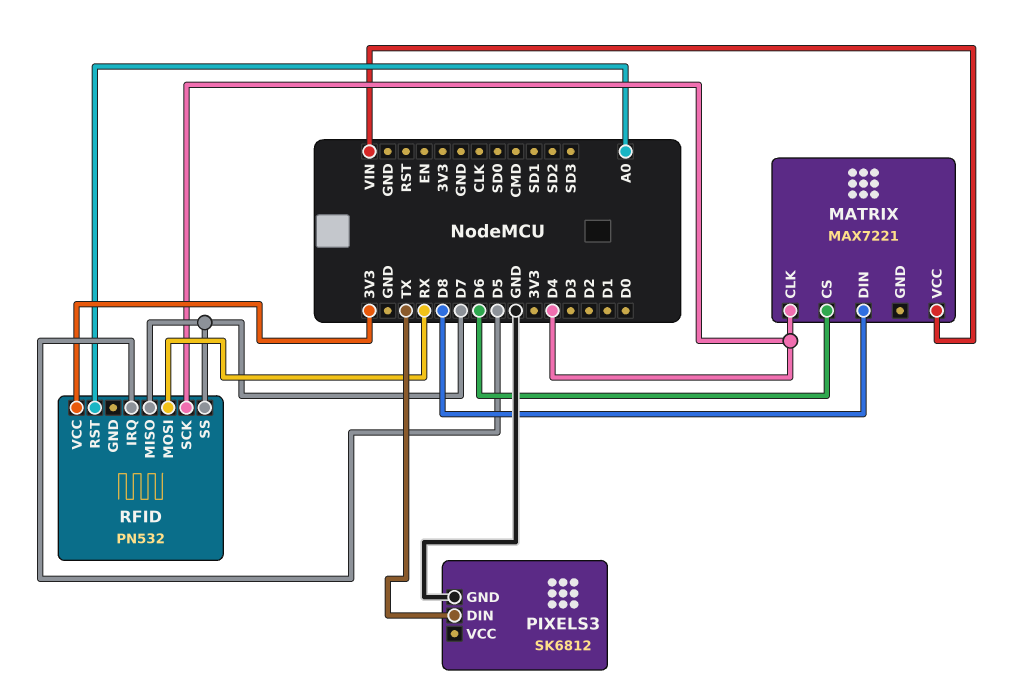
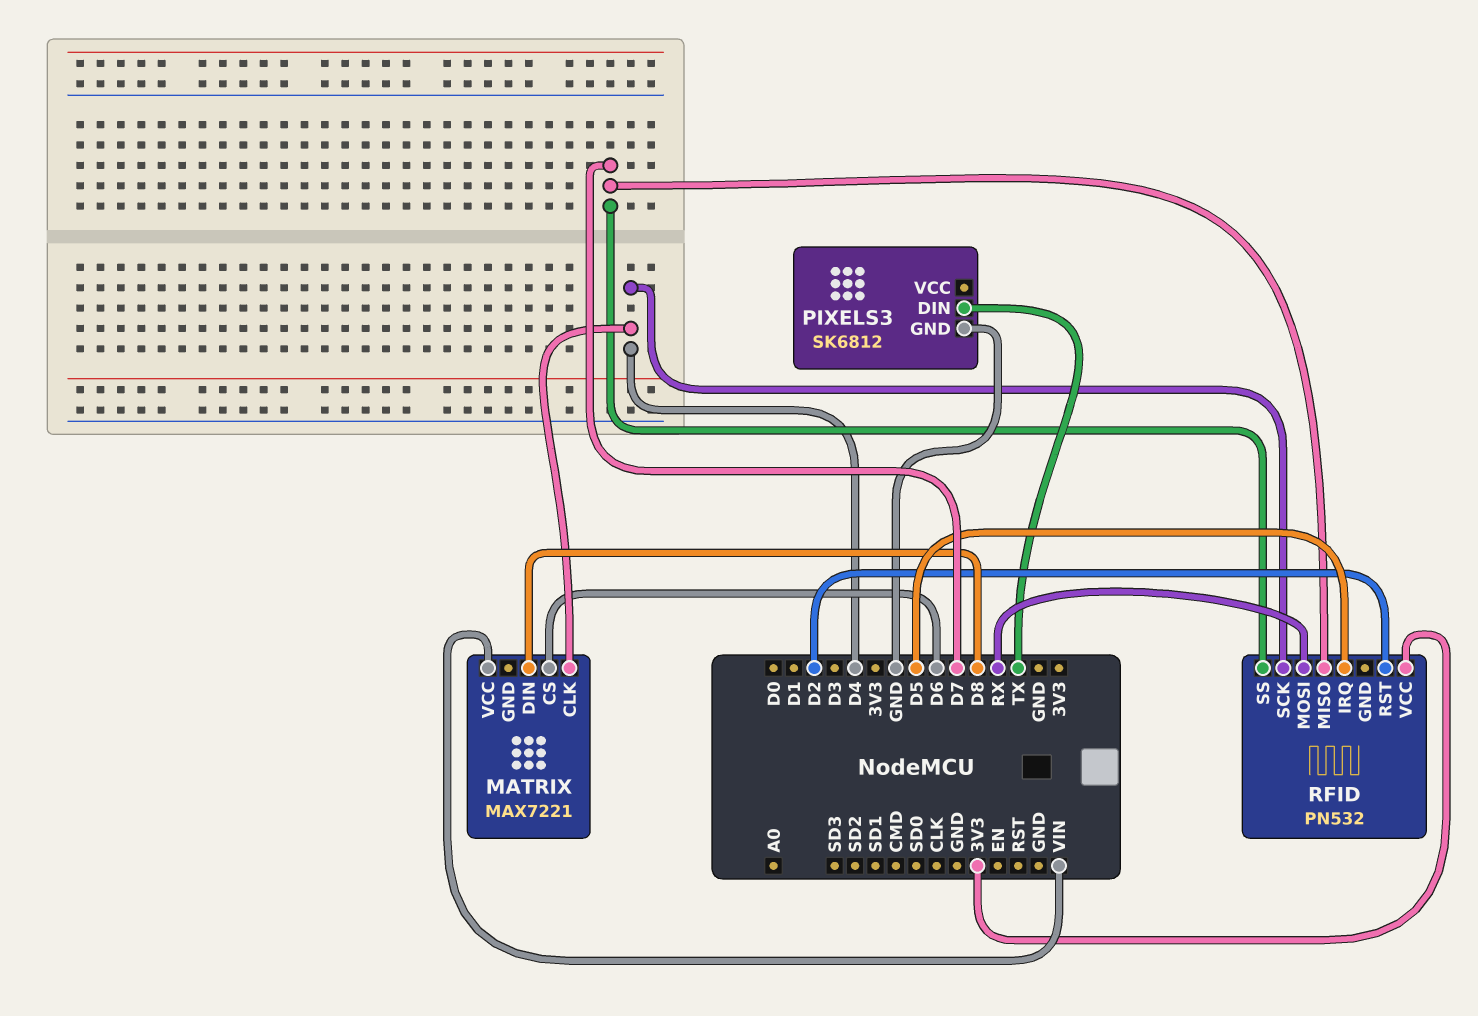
RFID pin RST: A0 -> D2

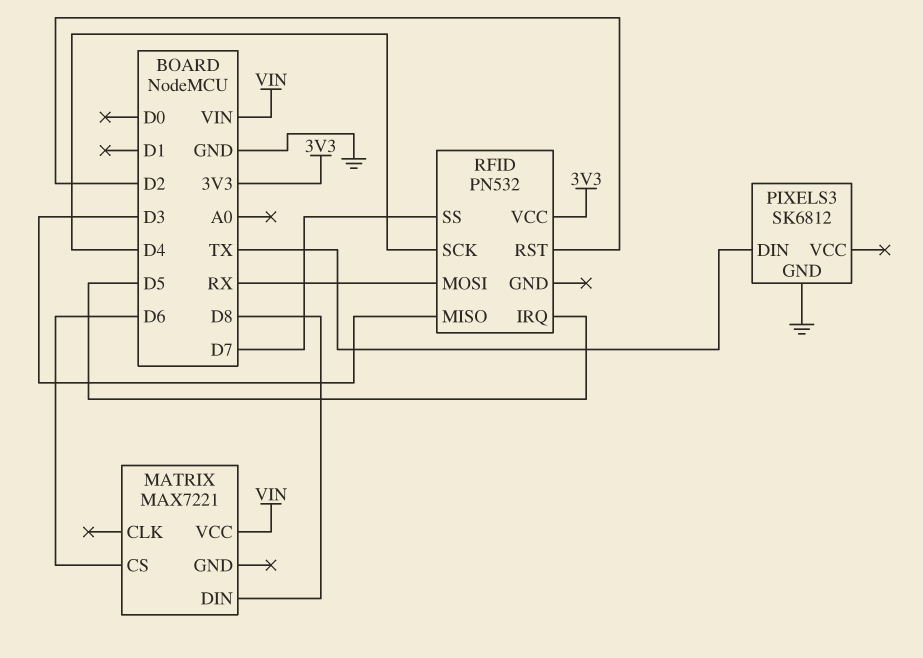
MATRIX pin CLK: D4 -> none
RFID pin MISO: D7 -> D3

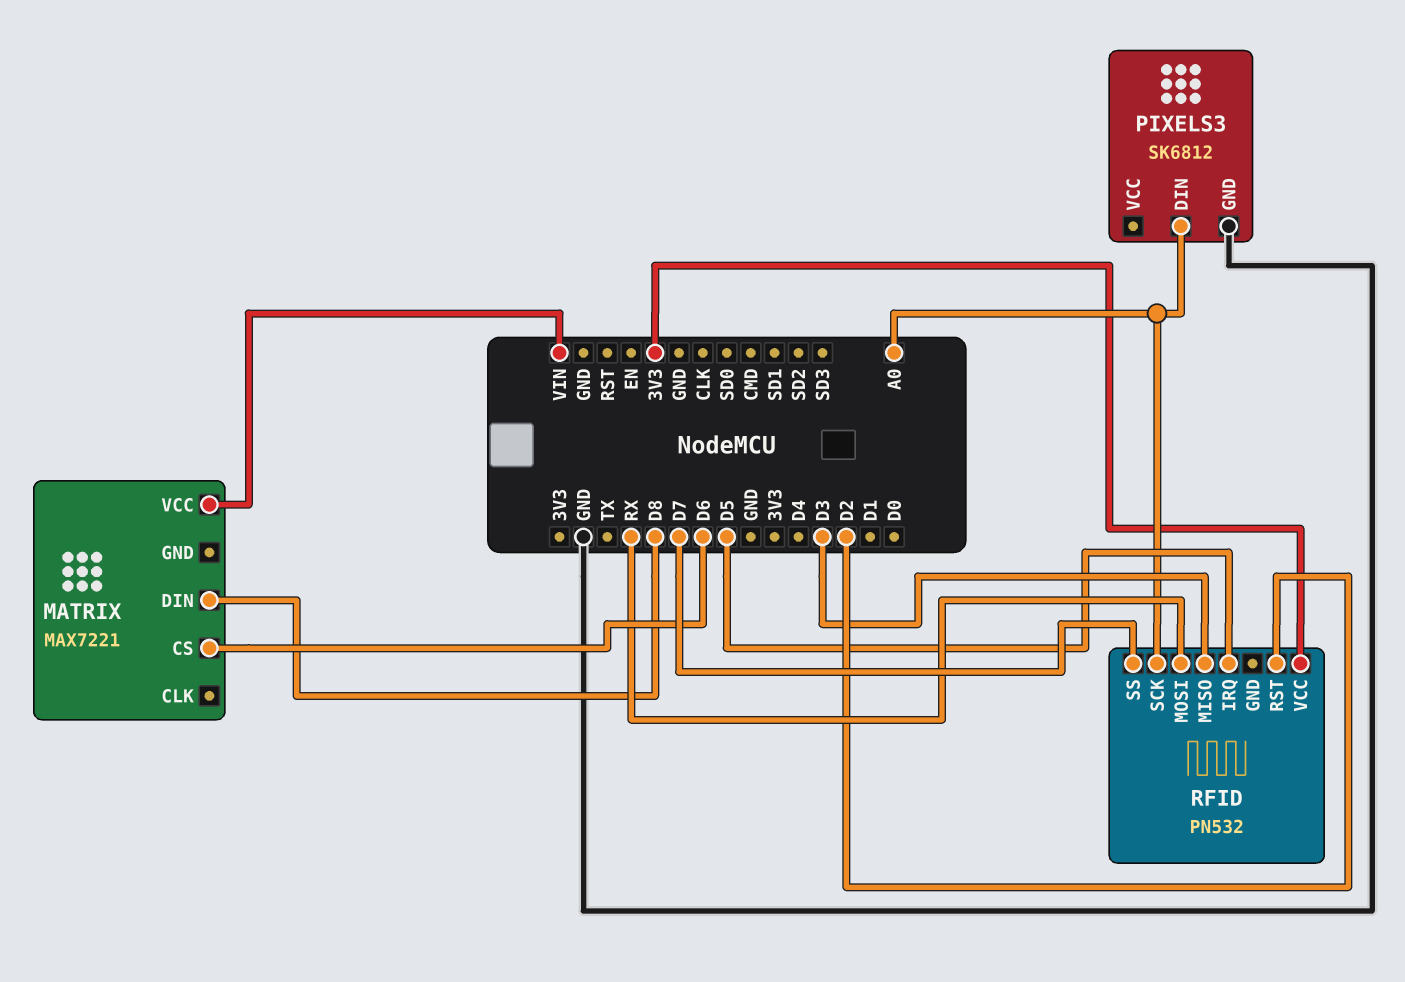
PIXELS3 pin DIN: TX -> A0
RFID pin SCK: D4 -> A0

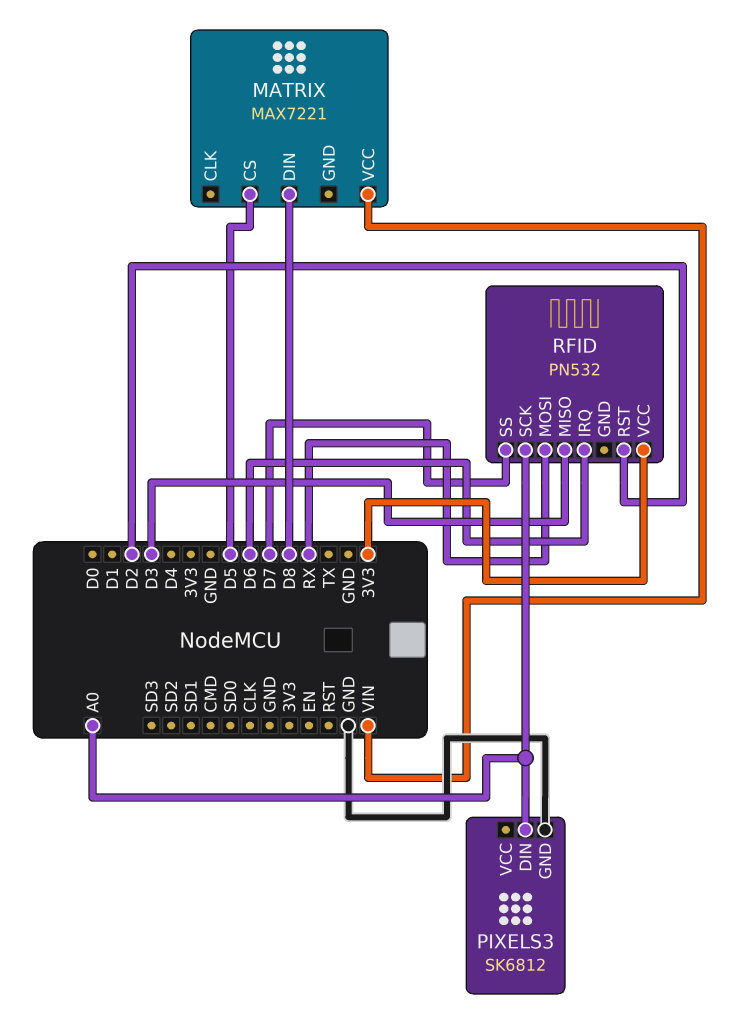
MATRIX pin CS: D6 -> D5
RFID pin IRQ: D5 -> D6

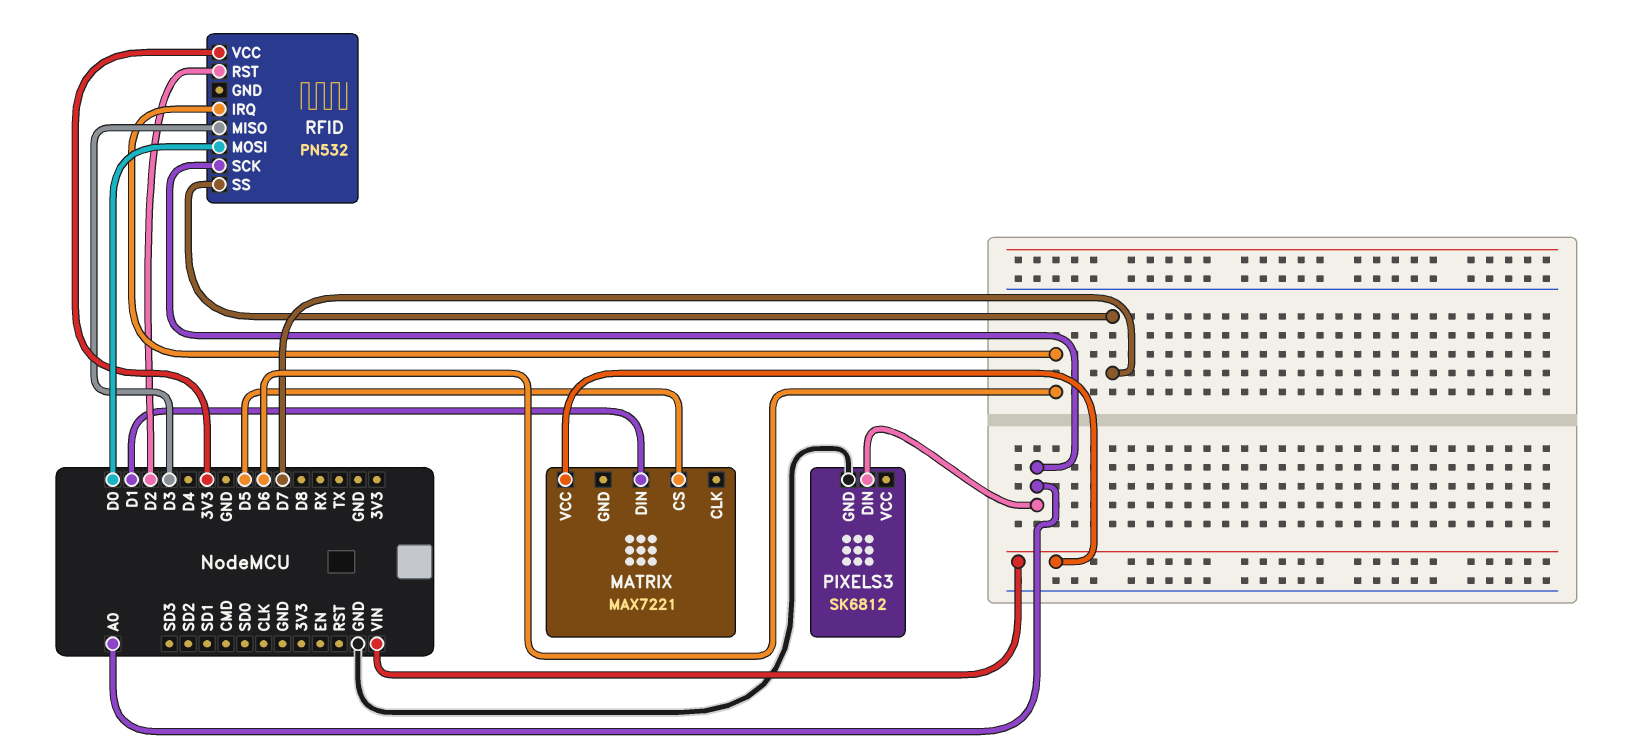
MATRIX pin DIN: D8 -> D1
RFID pin MOSI: RX -> D0

